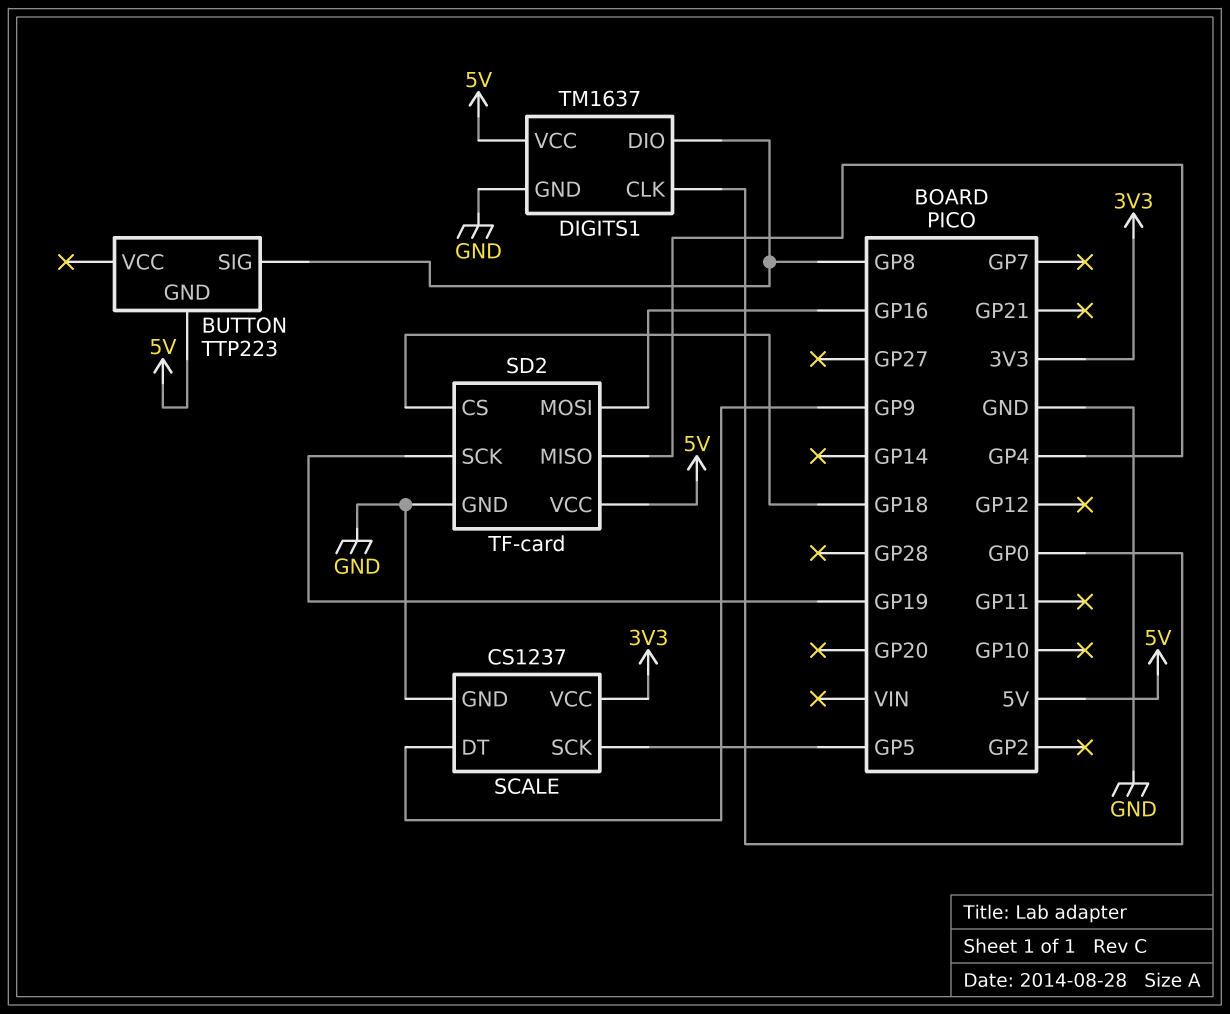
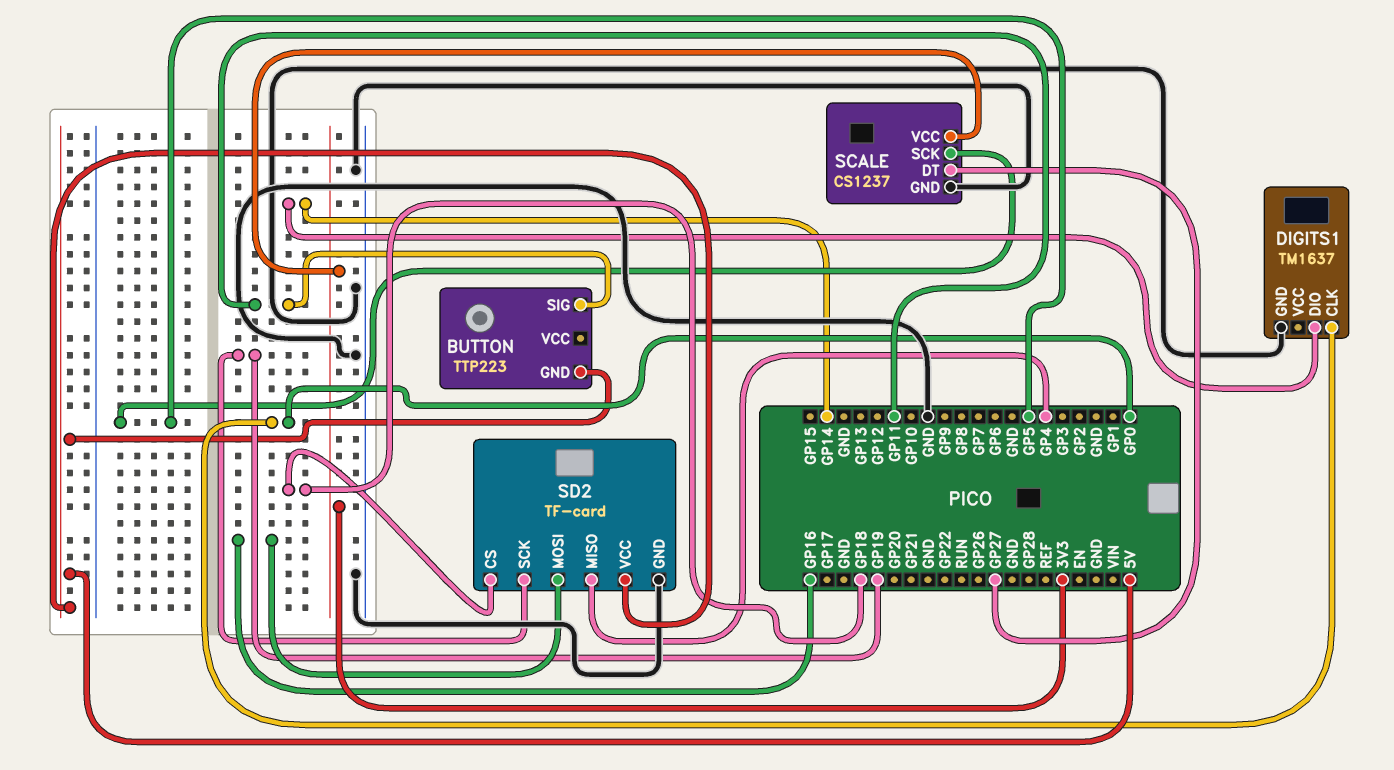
BUTTON pin SIG: GP8 -> GP11
DIGITS1 pin DIO: GP8 -> GP14
DIGITS1 pin VCC: 5V -> none
SCALE pin DT: GP9 -> GP27

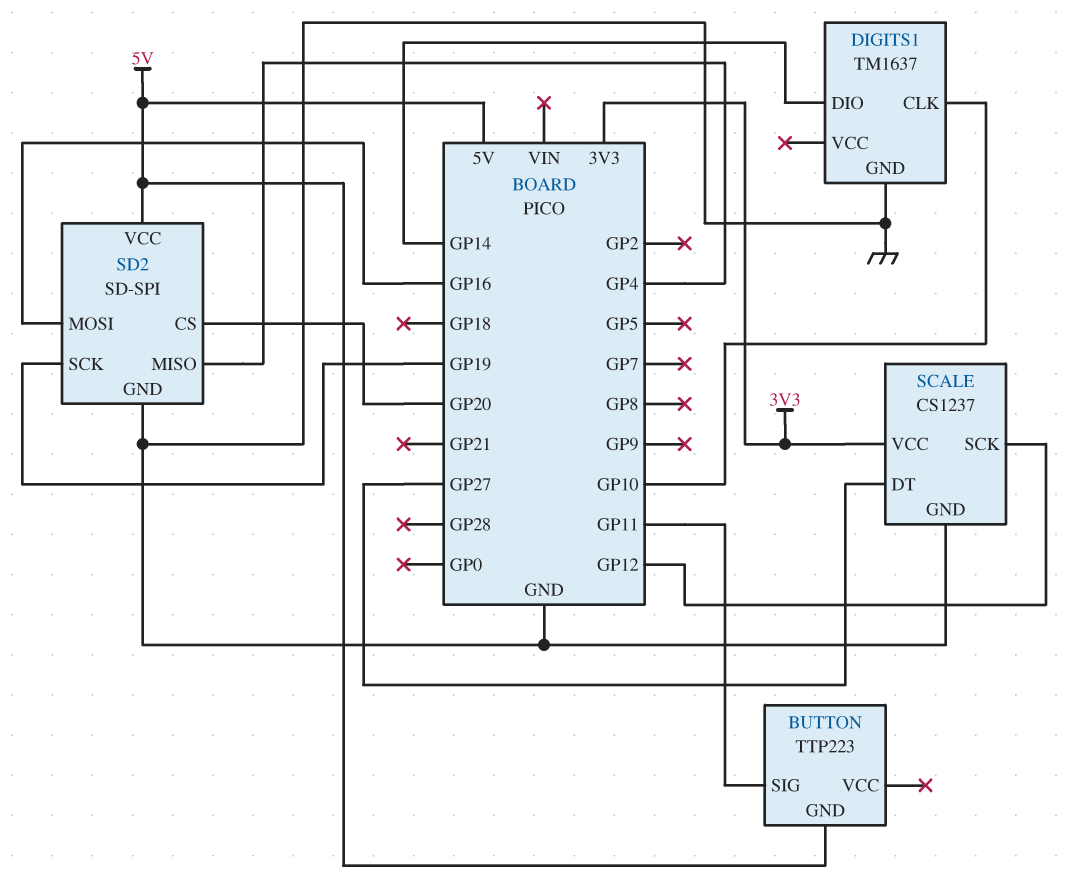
DIGITS1 pin CLK: GP0 -> GP10
SCALE pin SCK: GP5 -> GP12
SD2: TF-card -> SD-SPI
SD2 pin CS: GP18 -> GP20

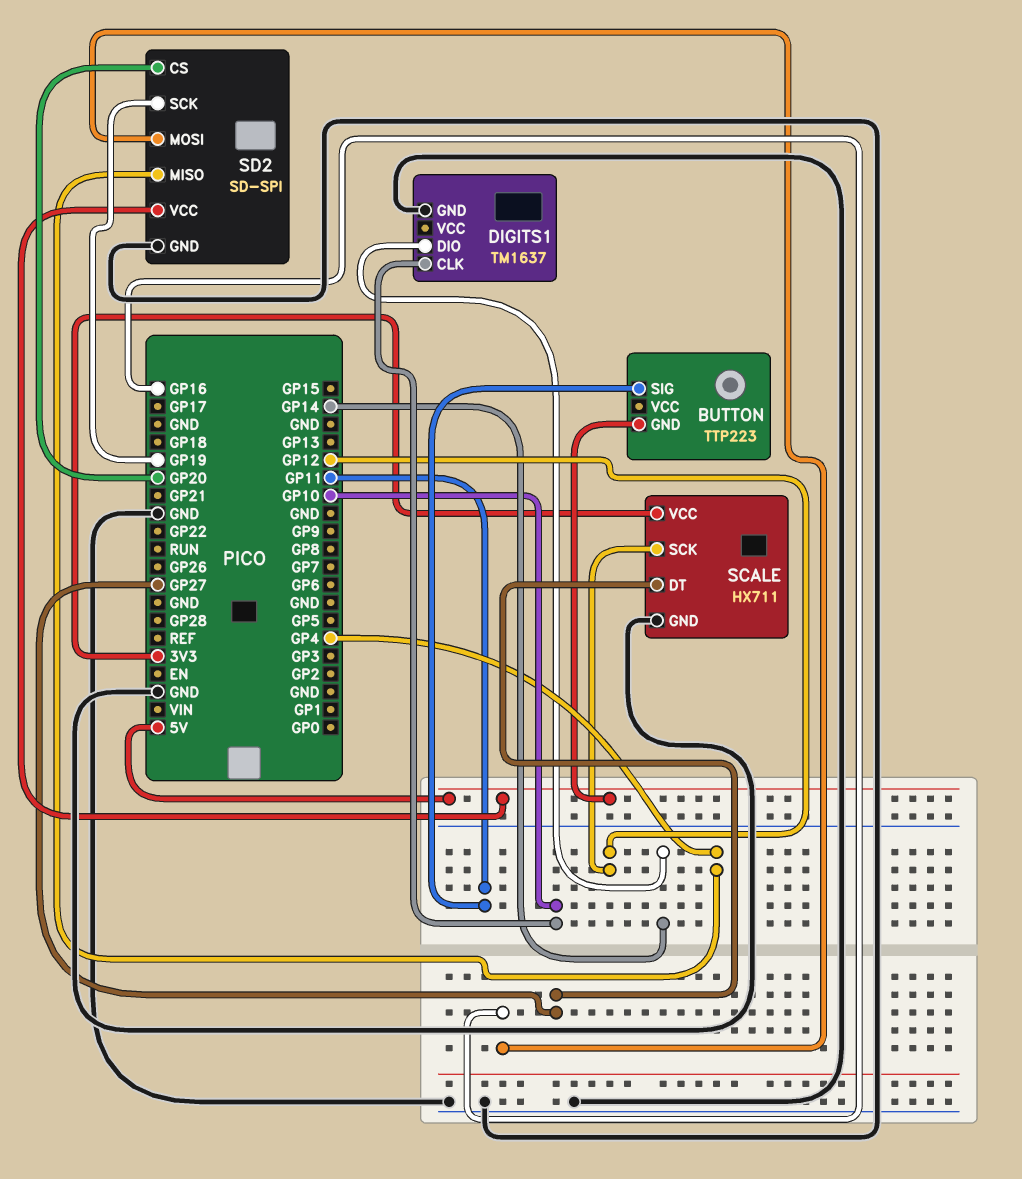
SCALE: CS1237 -> HX711

